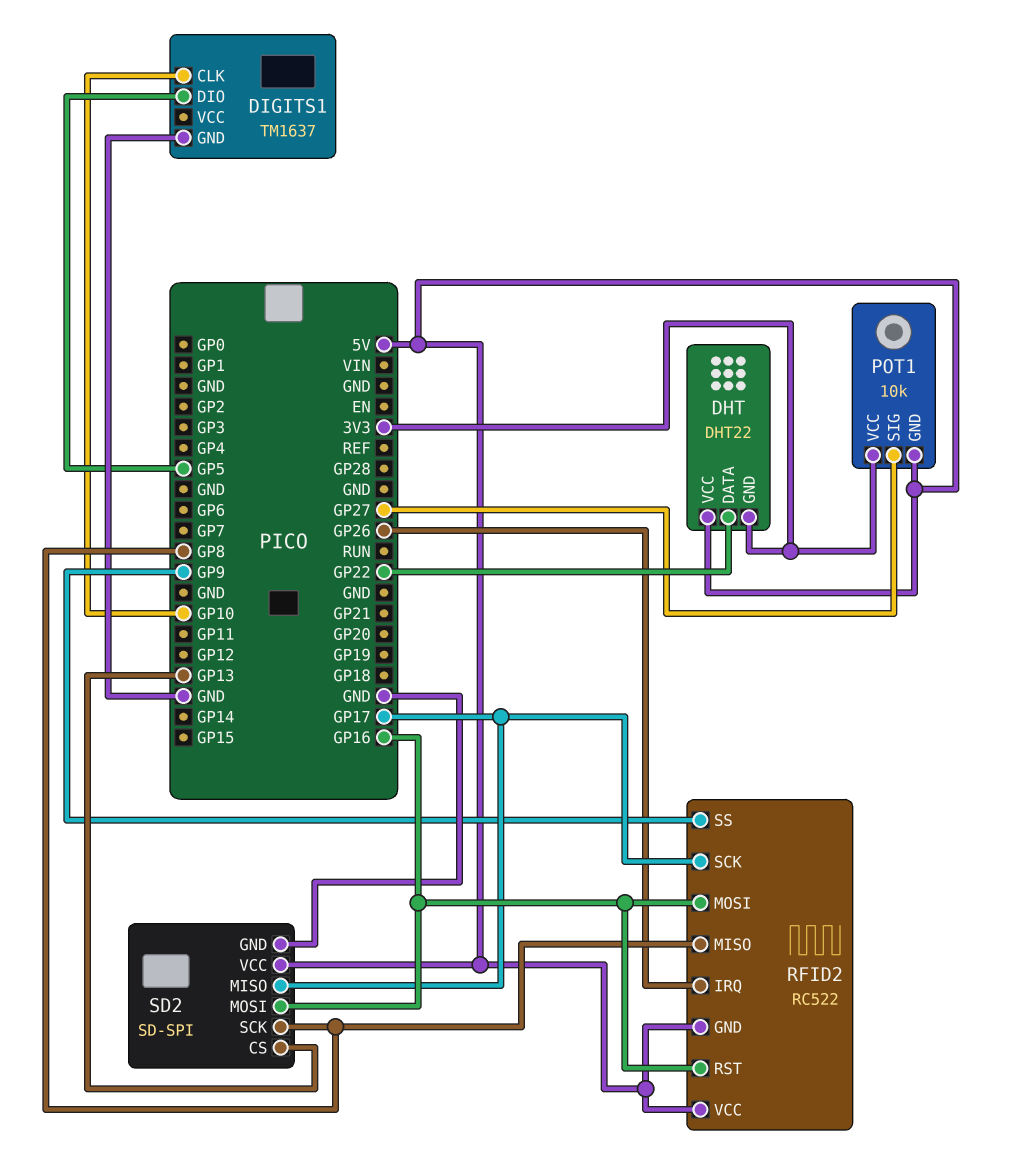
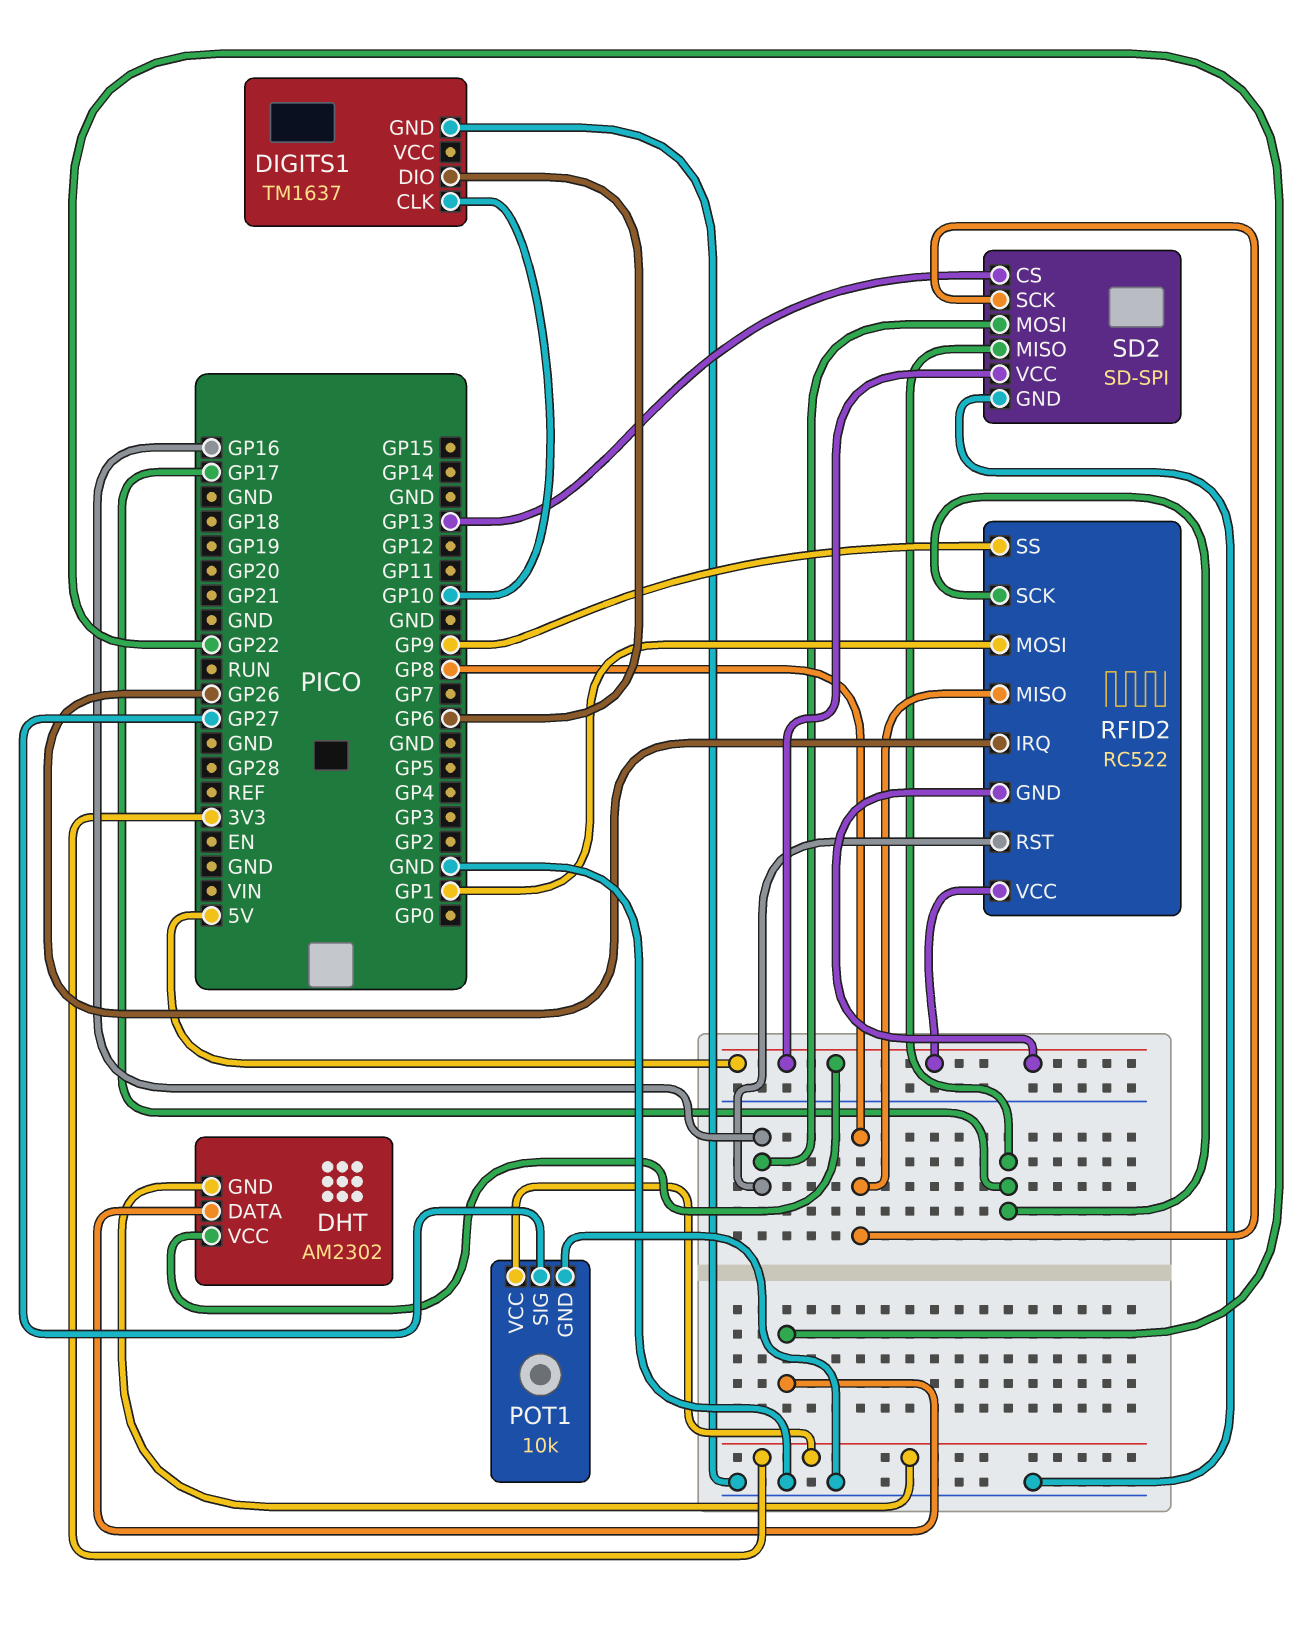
DHT: DHT22 -> AM2302
DIGITS1 pin DIO: GP5 -> GP6
POT1 pin GND: 5V -> GND
RFID2 pin MOSI: GP16 -> GP1

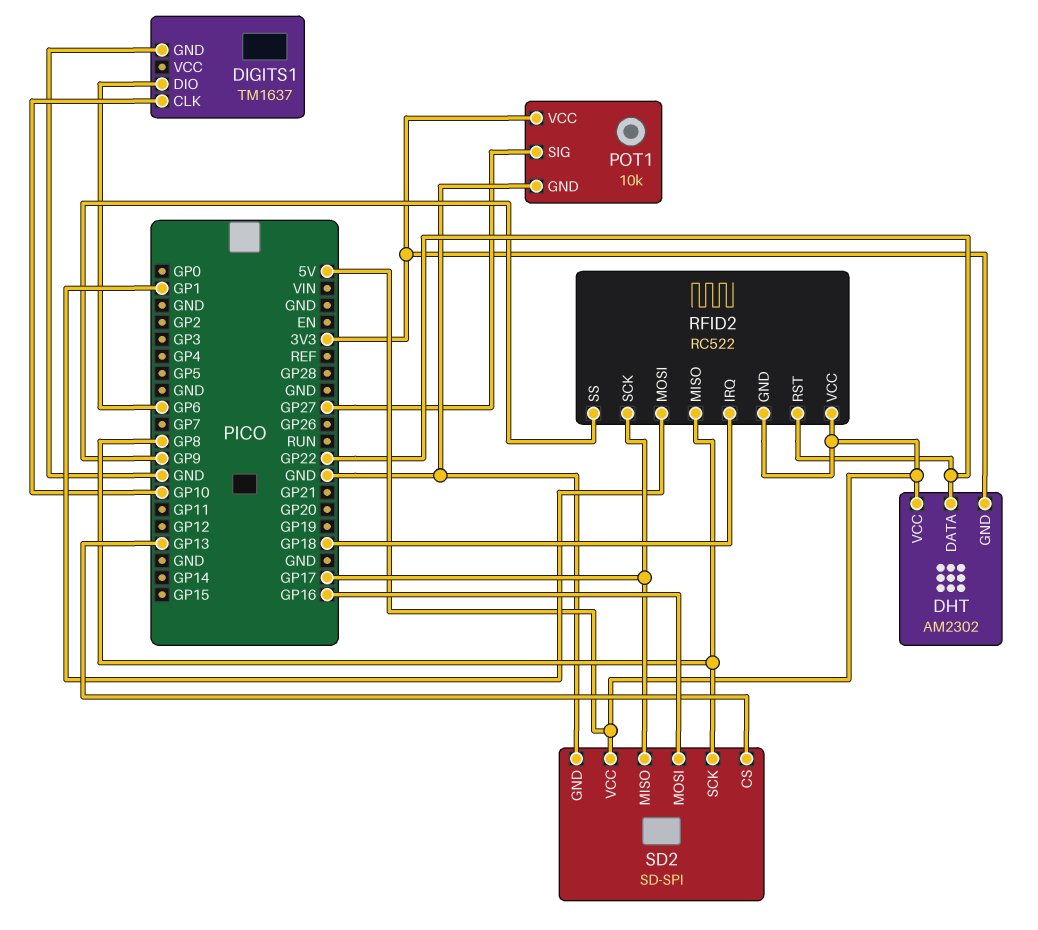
RFID2 pin IRQ: GP26 -> GP18
RFID2 pin RST: GP16 -> GP22

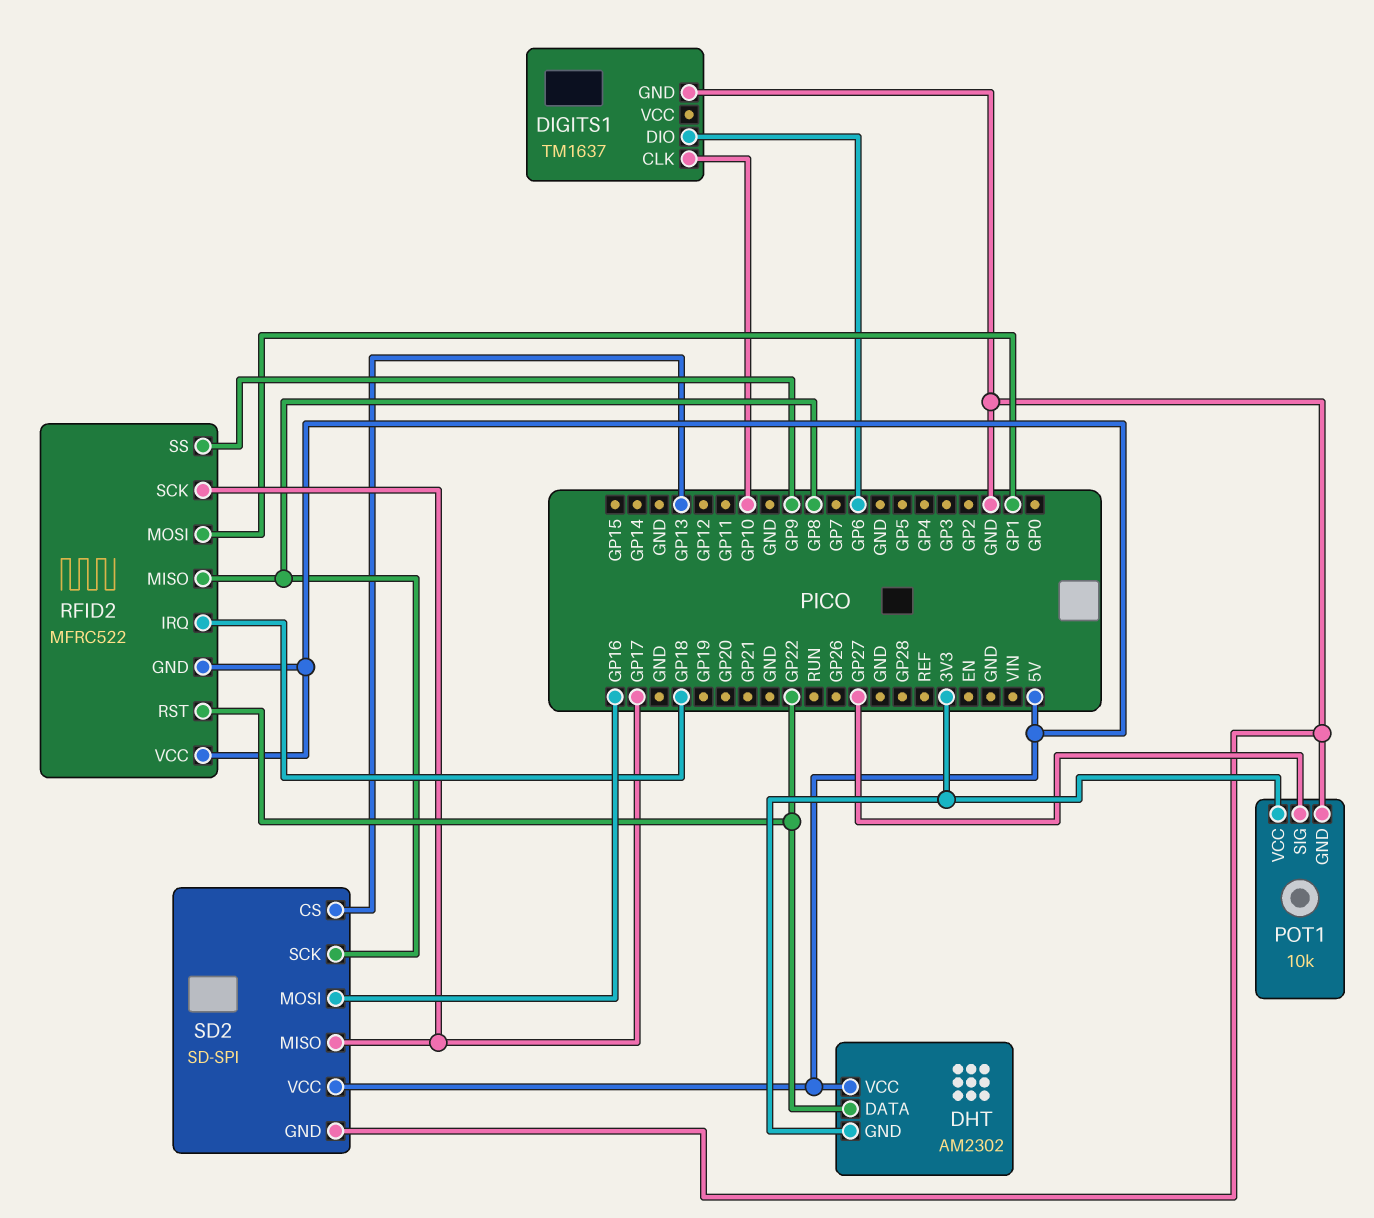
RFID2: RC522 -> MFRC522

